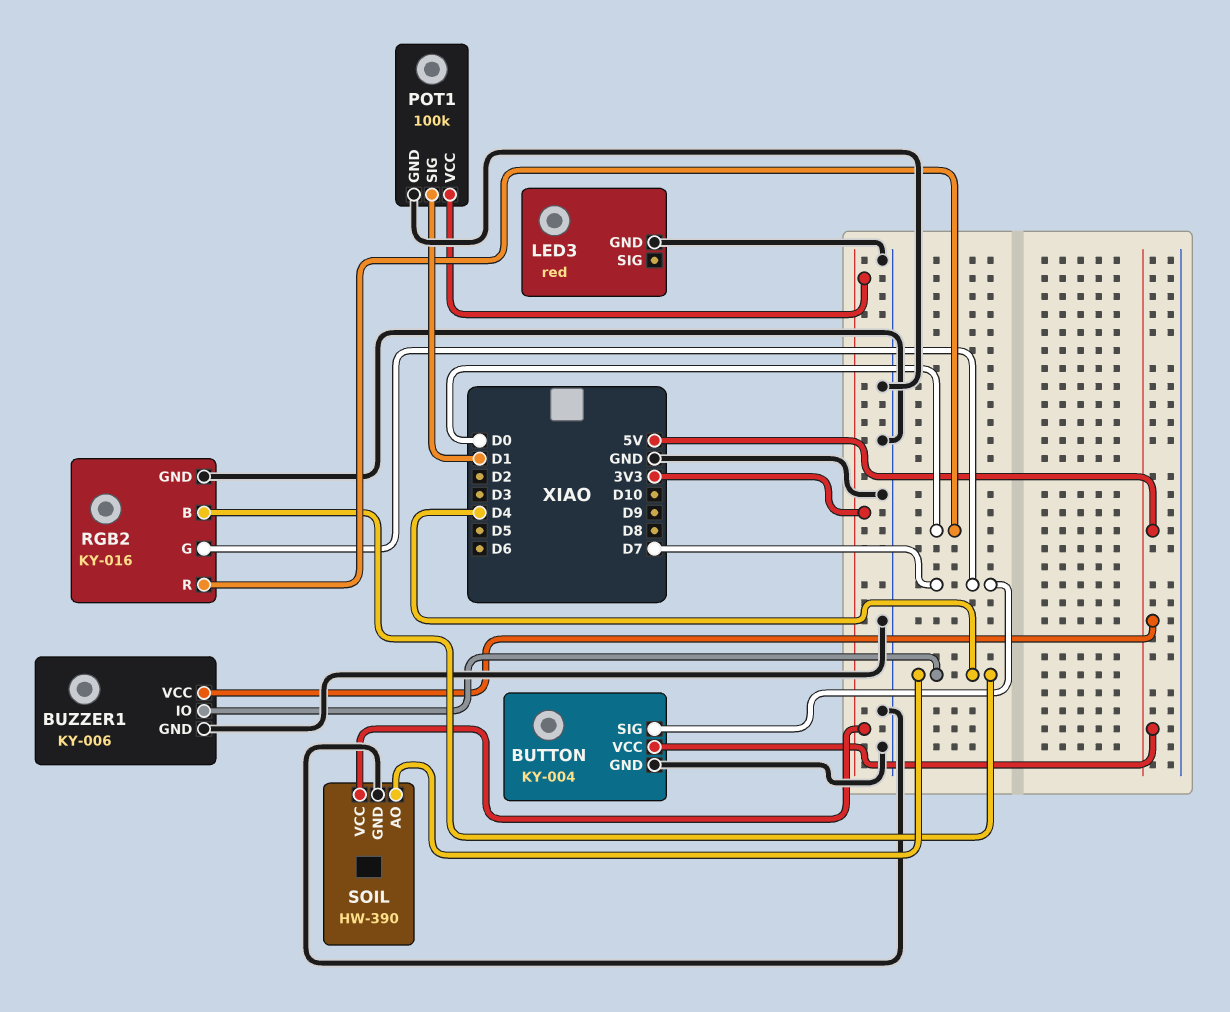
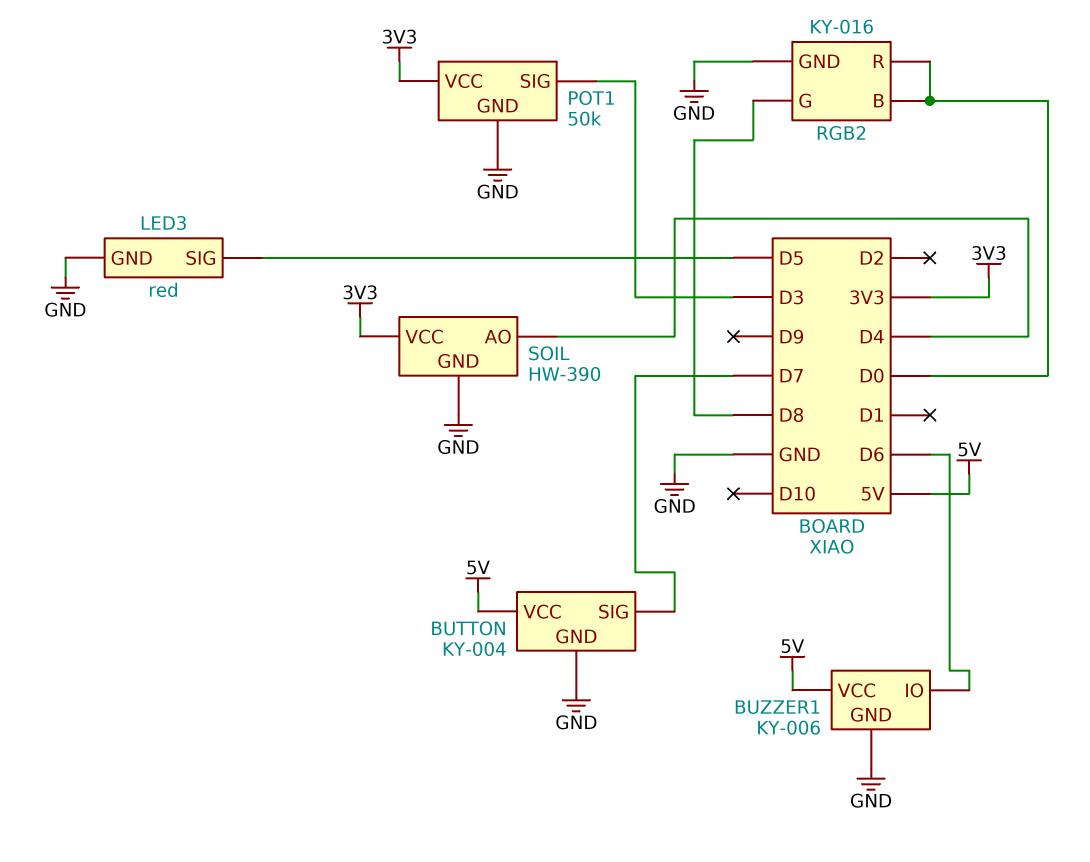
BUZZER1 pin IO: D4 -> D6
LED3 pin SIG: none -> D5
POT1: 100k -> 50k
POT1 pin SIG: D1 -> D3
RGB2 pin B: D4 -> D0
RGB2 pin G: D7 -> D8

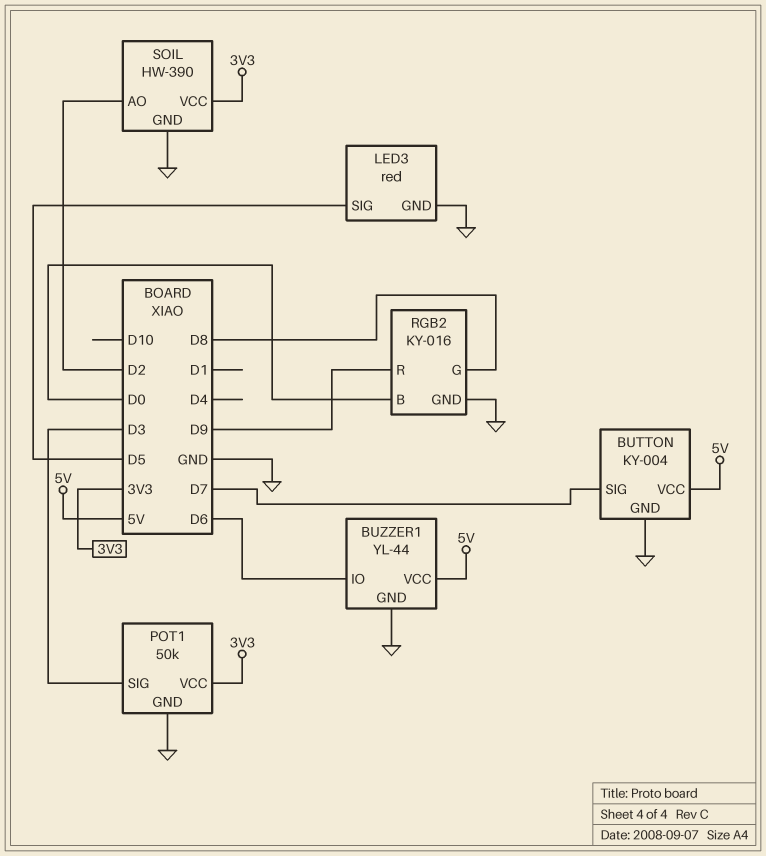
BUZZER1: KY-006 -> YL-44
RGB2 pin R: D0 -> D9
SOIL pin AO: D4 -> D2

